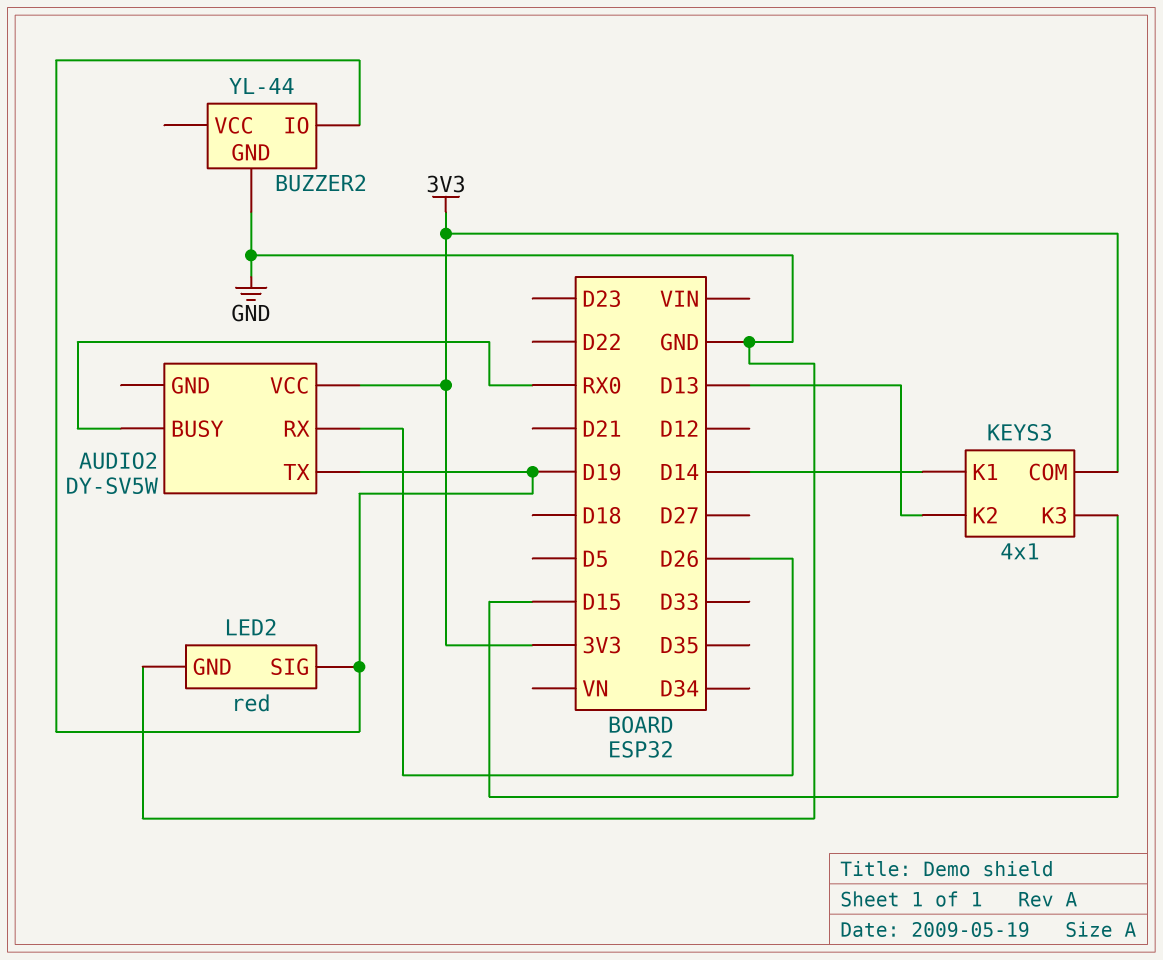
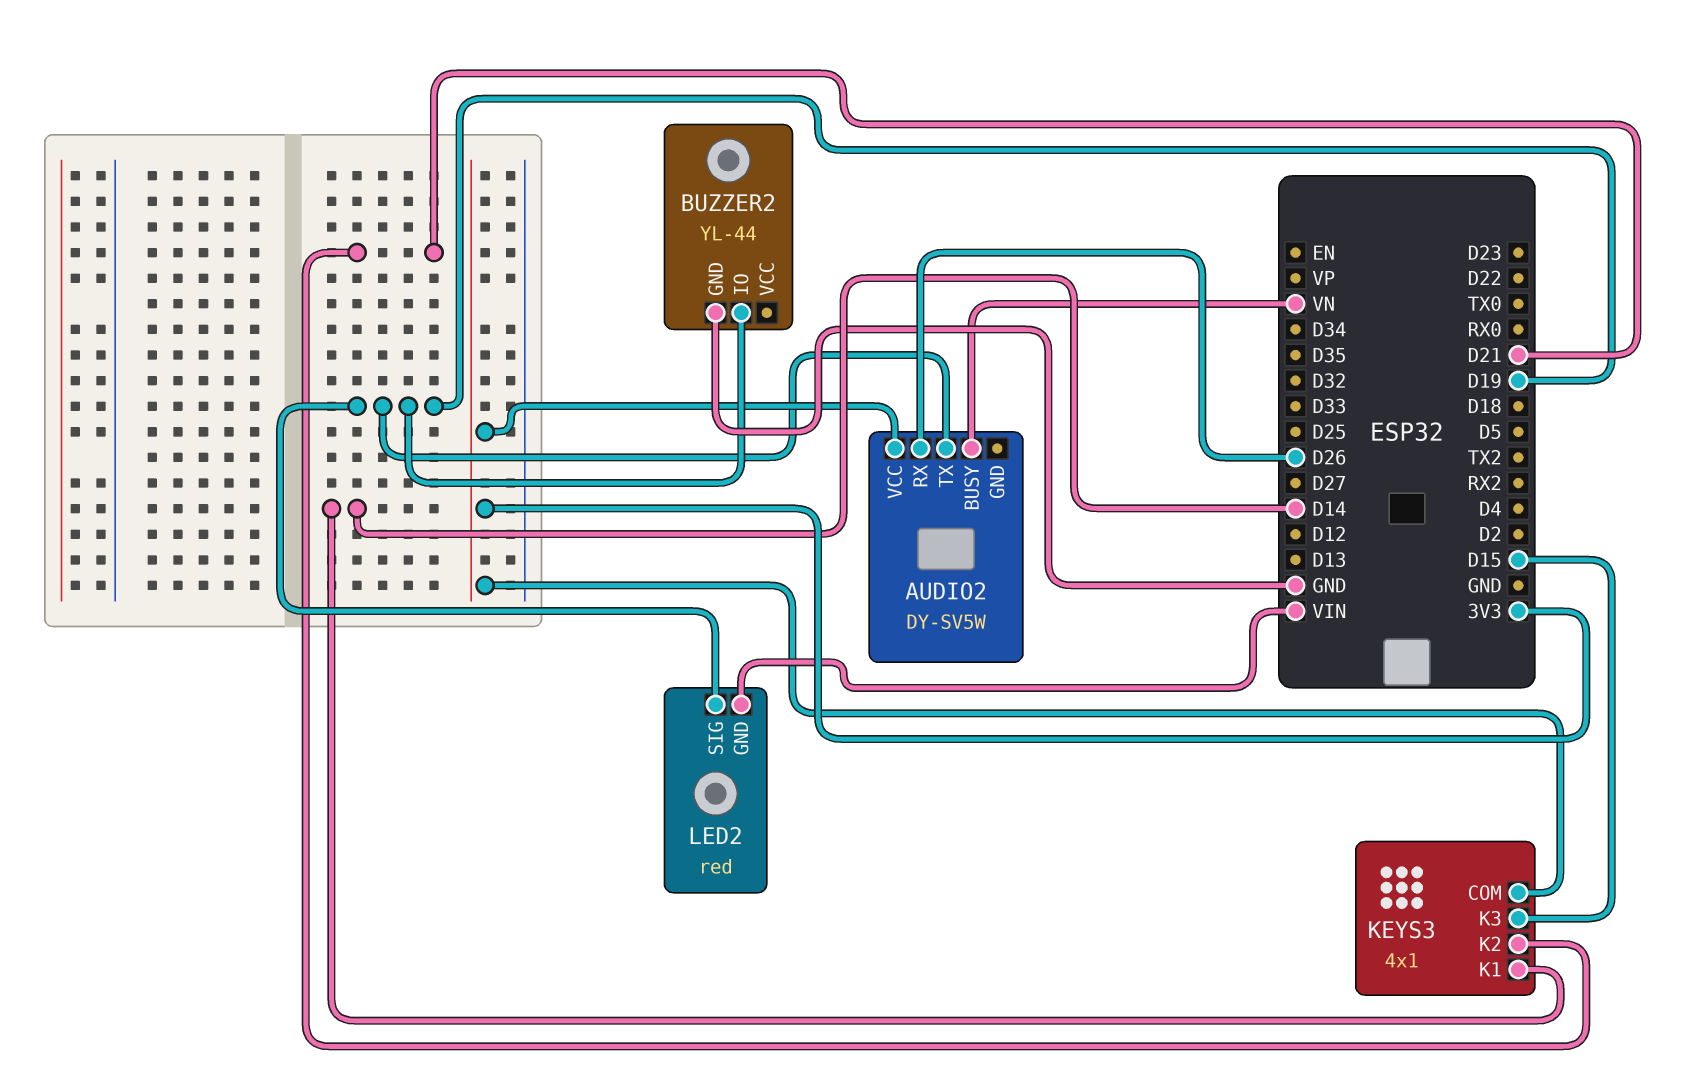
AUDIO2 pin BUSY: RX0 -> VN
KEYS3 pin K2: D13 -> D21
LED2 pin GND: GND -> VIN

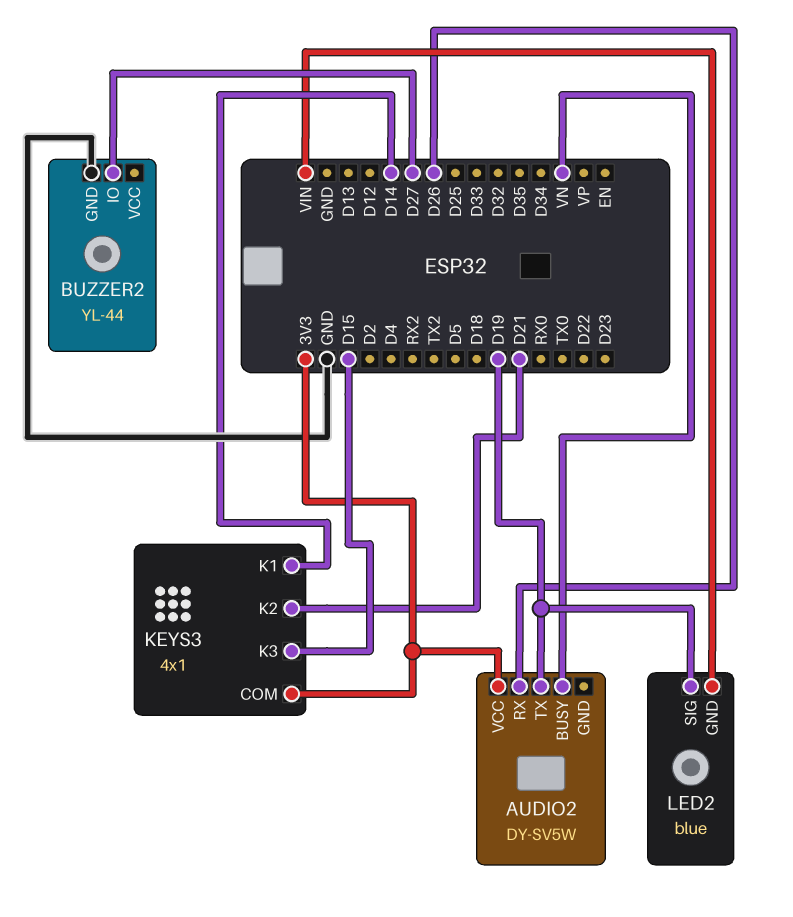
BUZZER2 pin IO: D19 -> D27
LED2: red -> blue

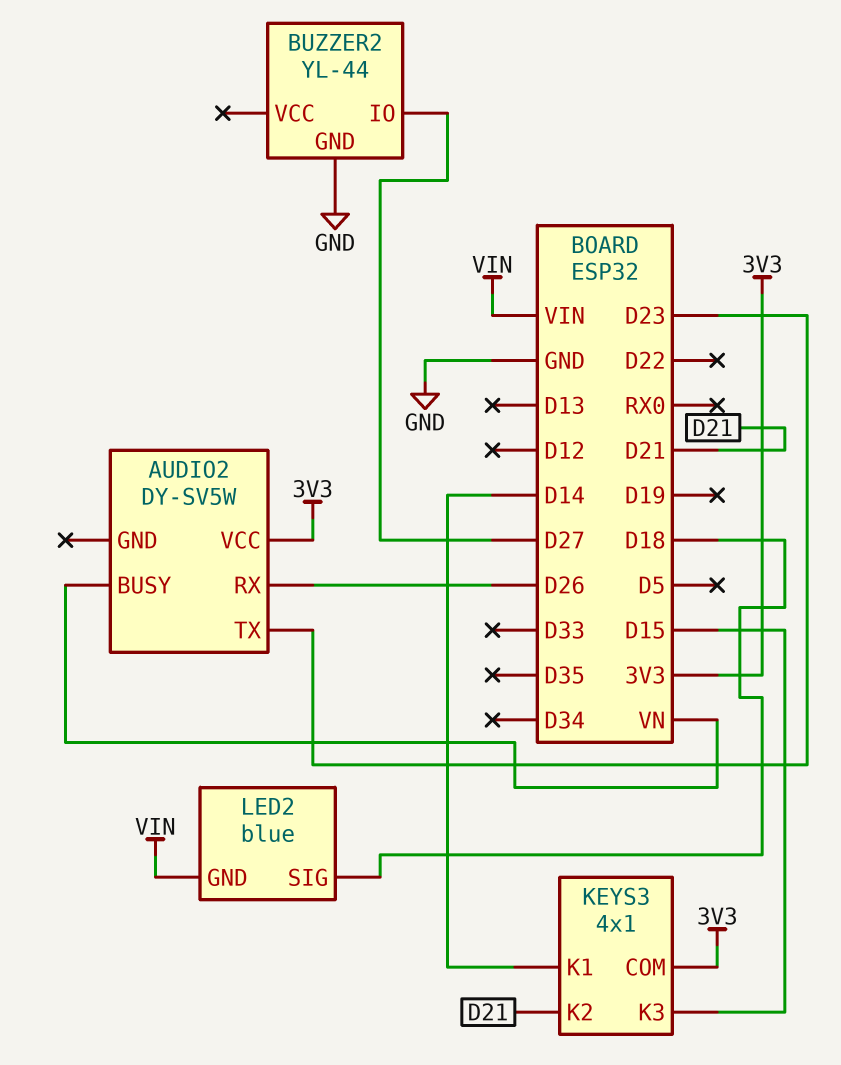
AUDIO2 pin TX: D19 -> D23
LED2 pin SIG: D19 -> D18

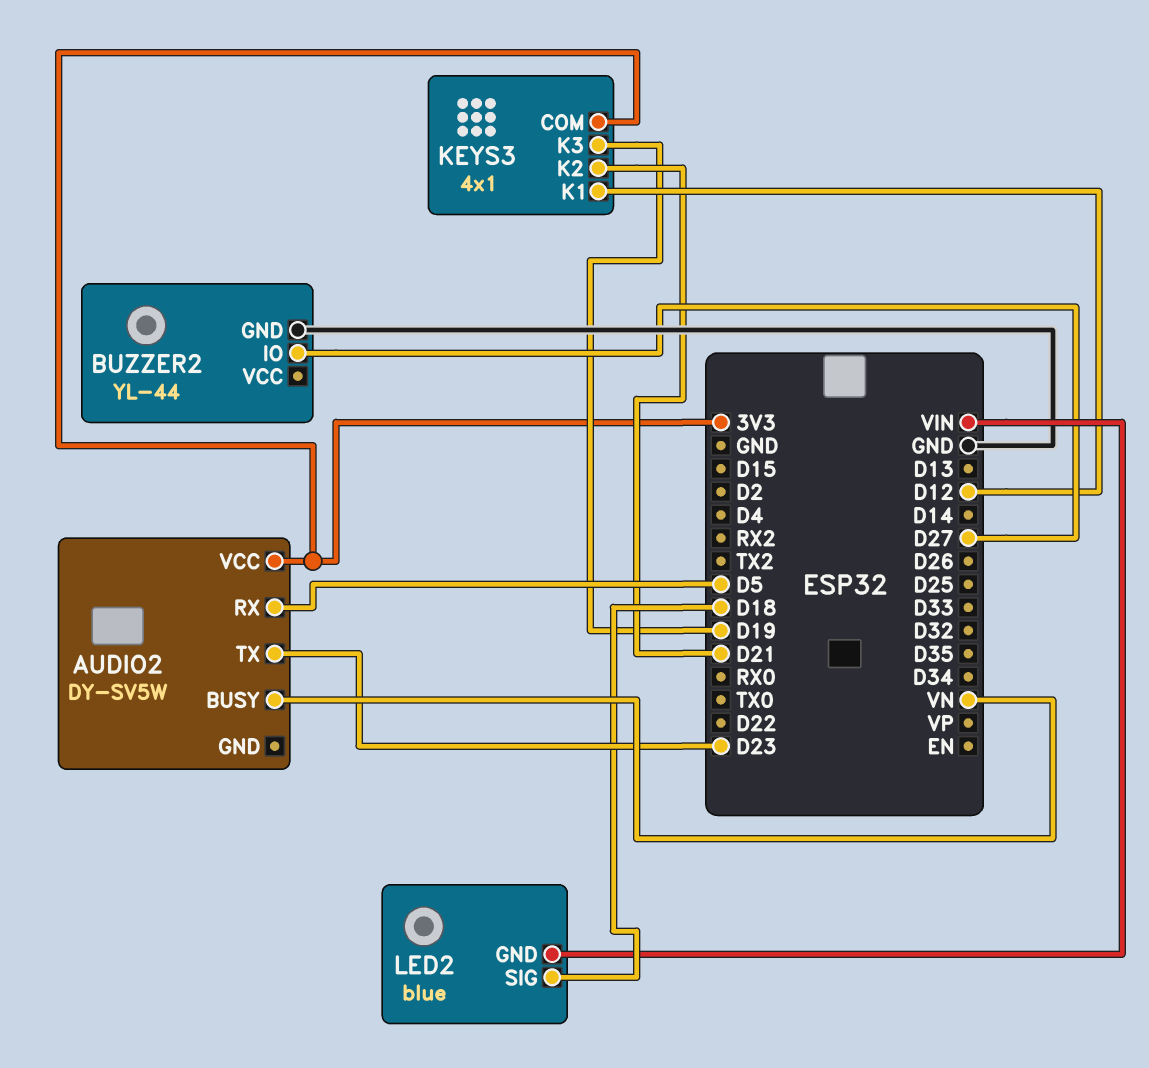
AUDIO2 pin RX: D26 -> D5
KEYS3 pin K1: D14 -> D12
KEYS3 pin K3: D15 -> D19

